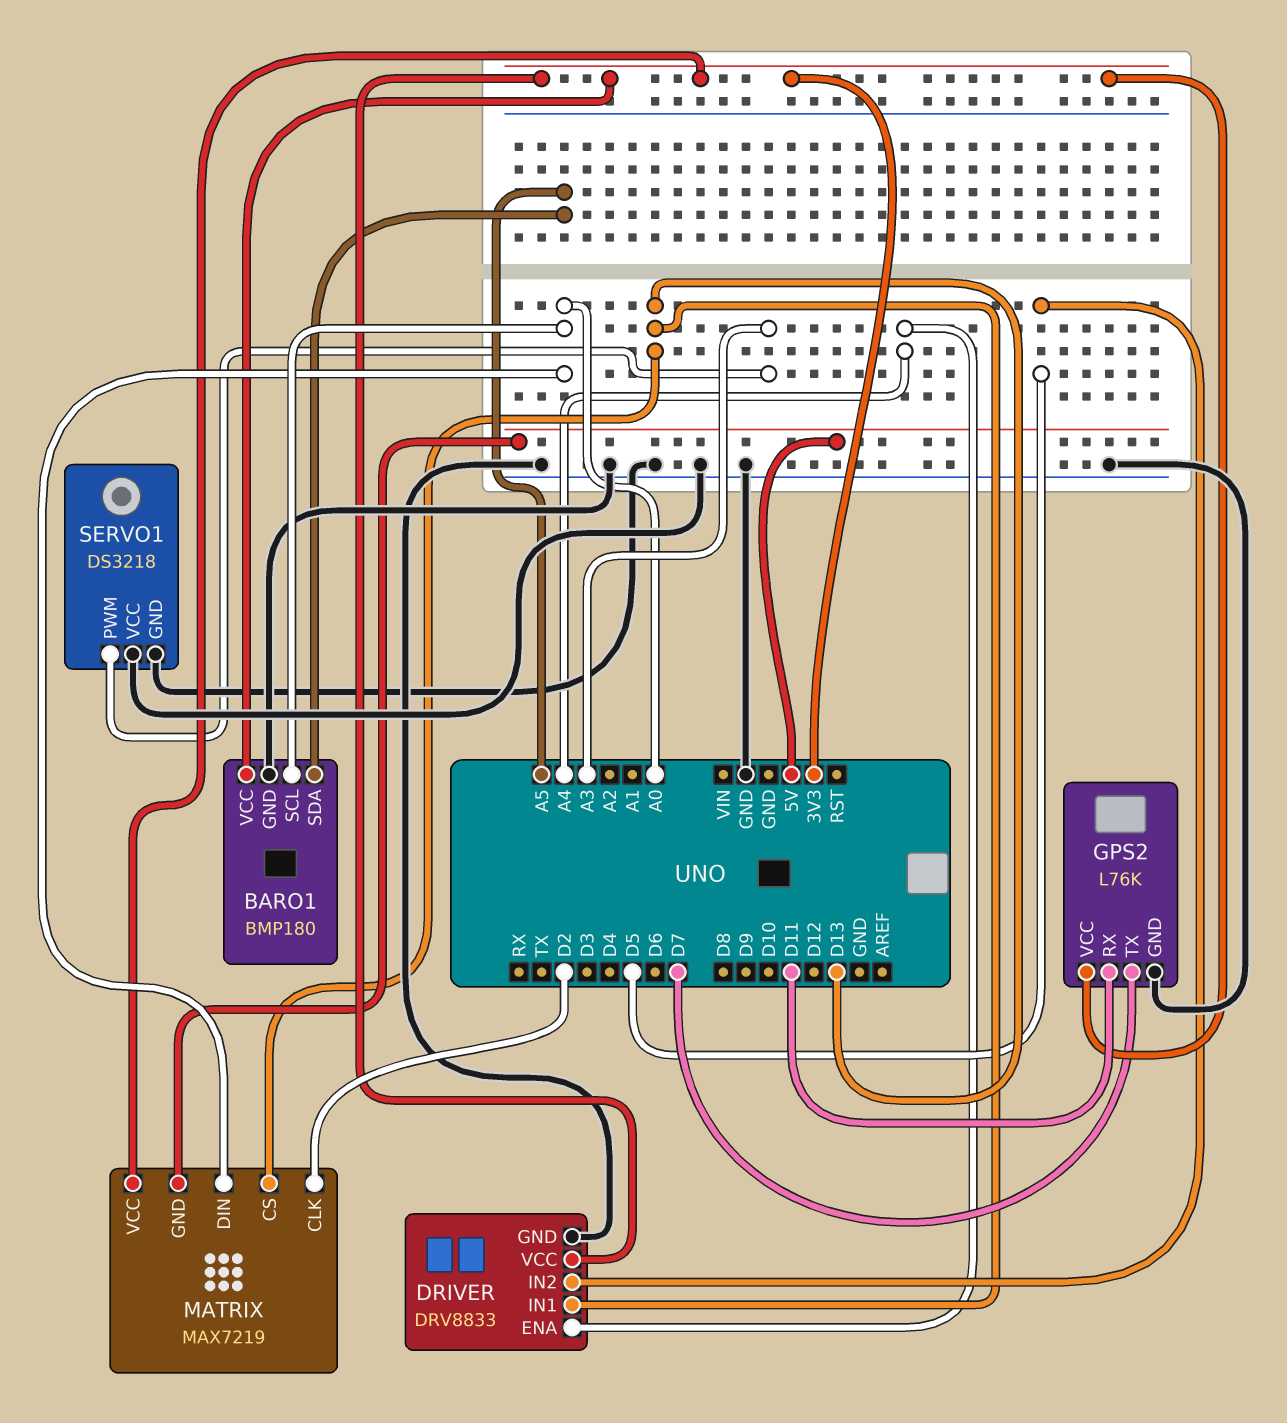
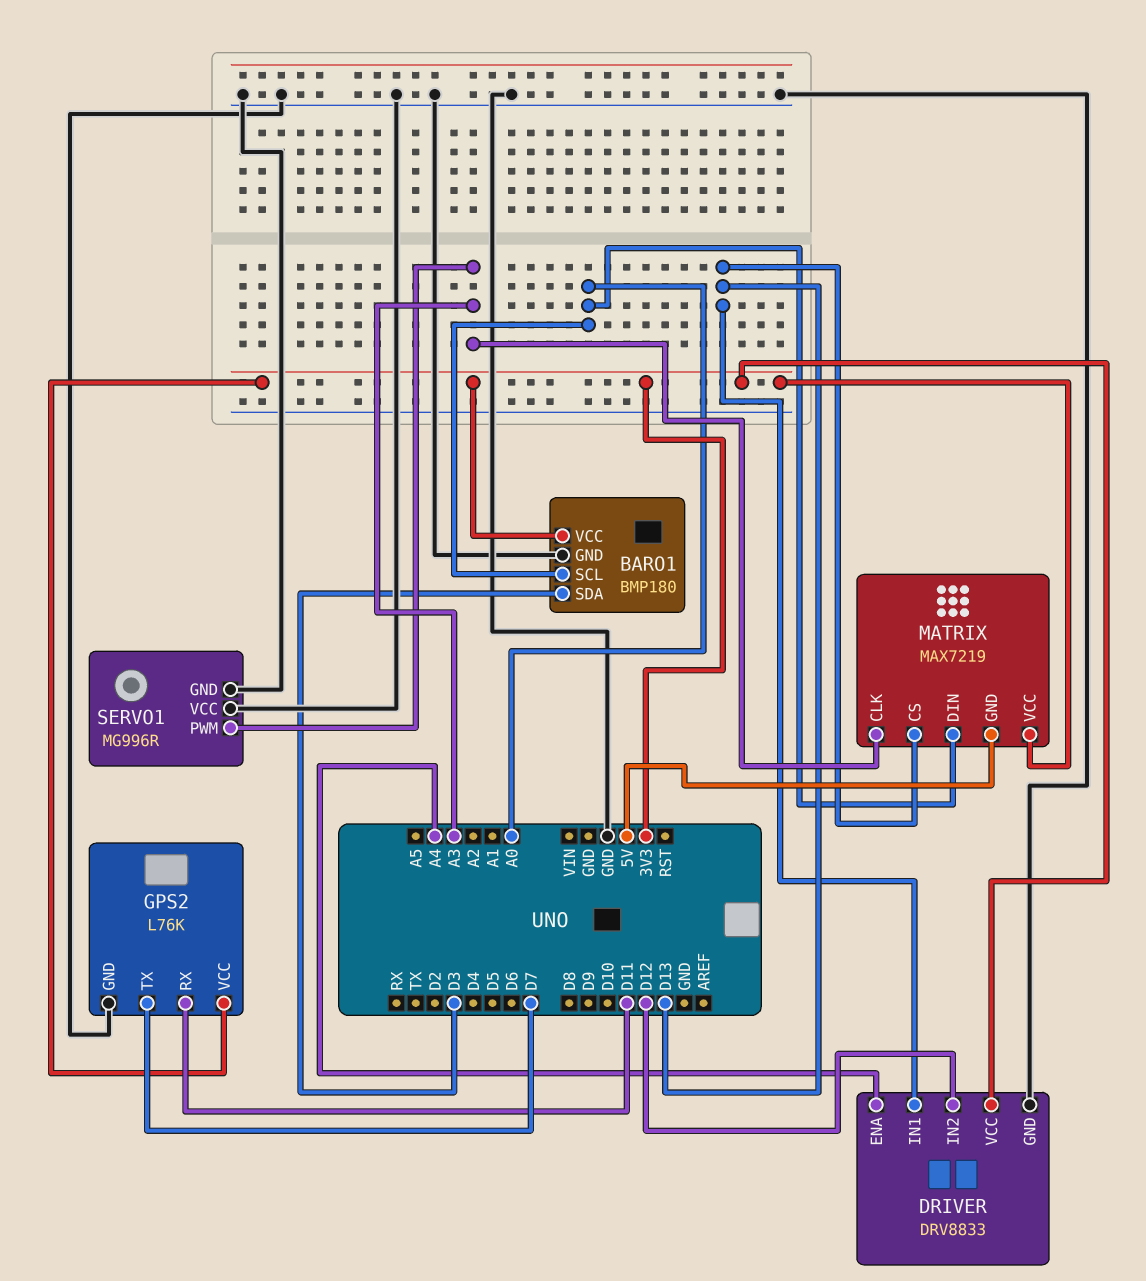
BARO1 pin SDA: A5 -> D3
DRIVER pin IN2: D5 -> D12
MATRIX pin CLK: D2 -> A3
SERVO1: DS3218 -> MG996R

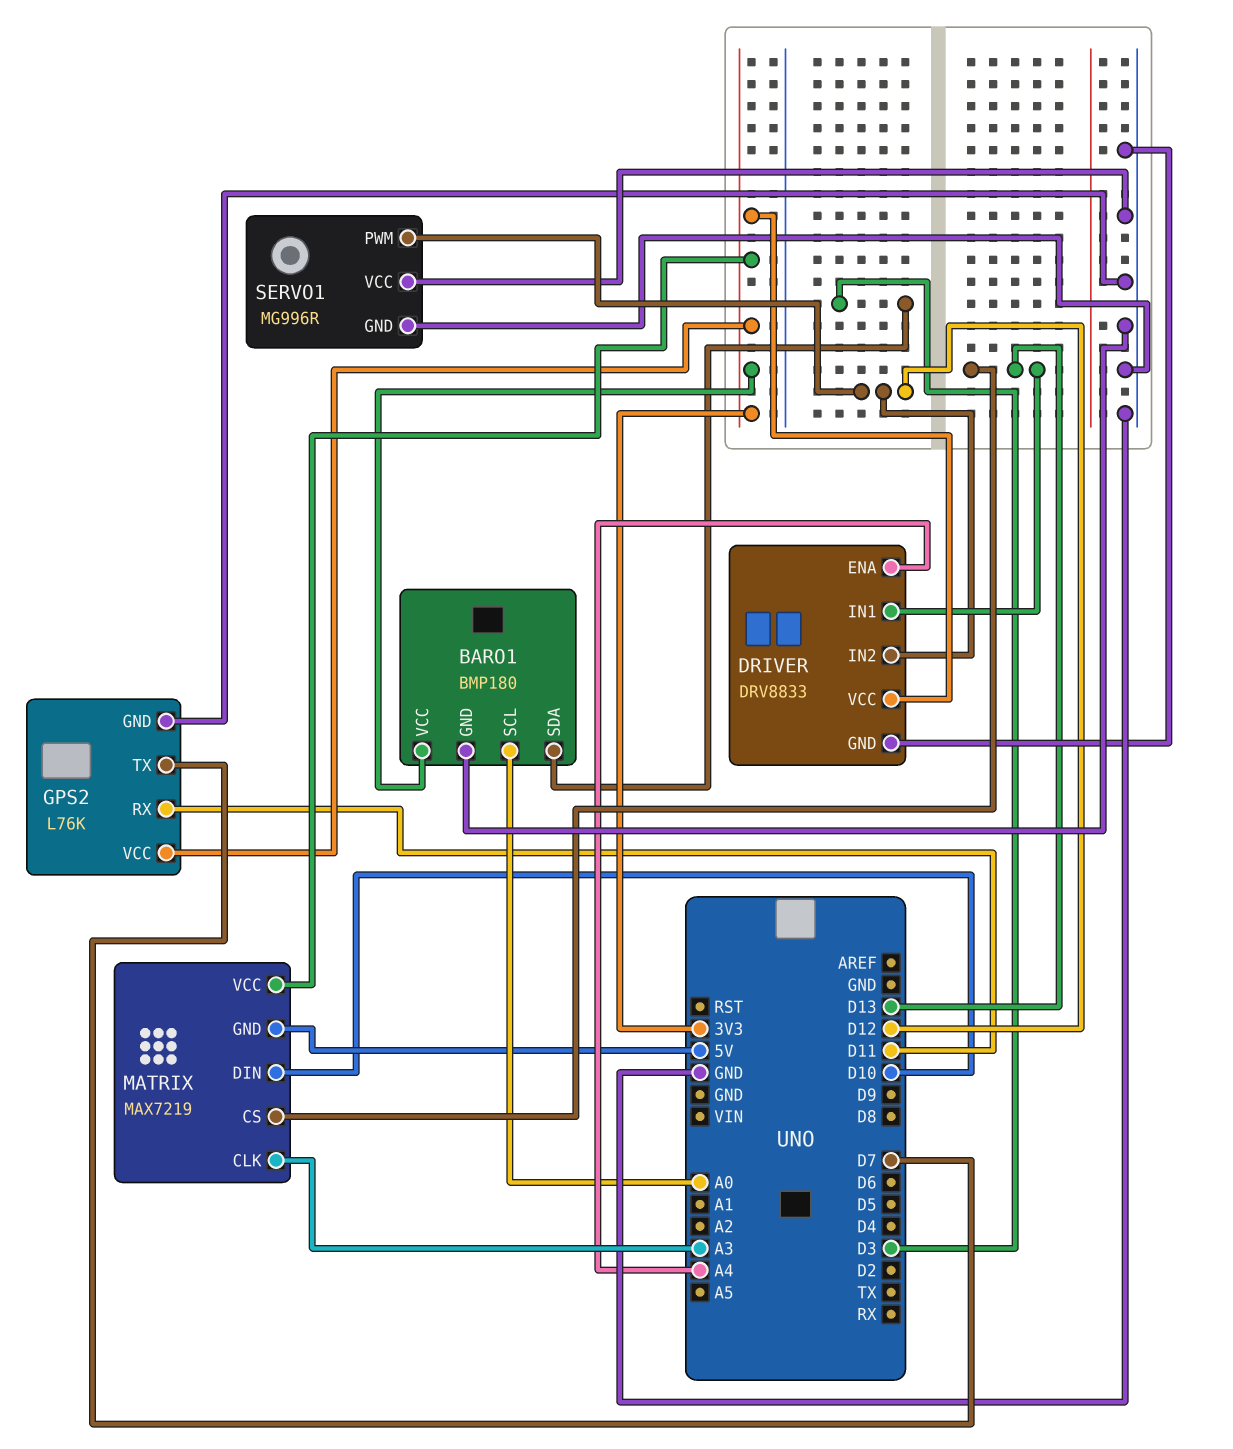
MATRIX pin DIN: A0 -> D10
SERVO1 pin PWM: A3 -> D12

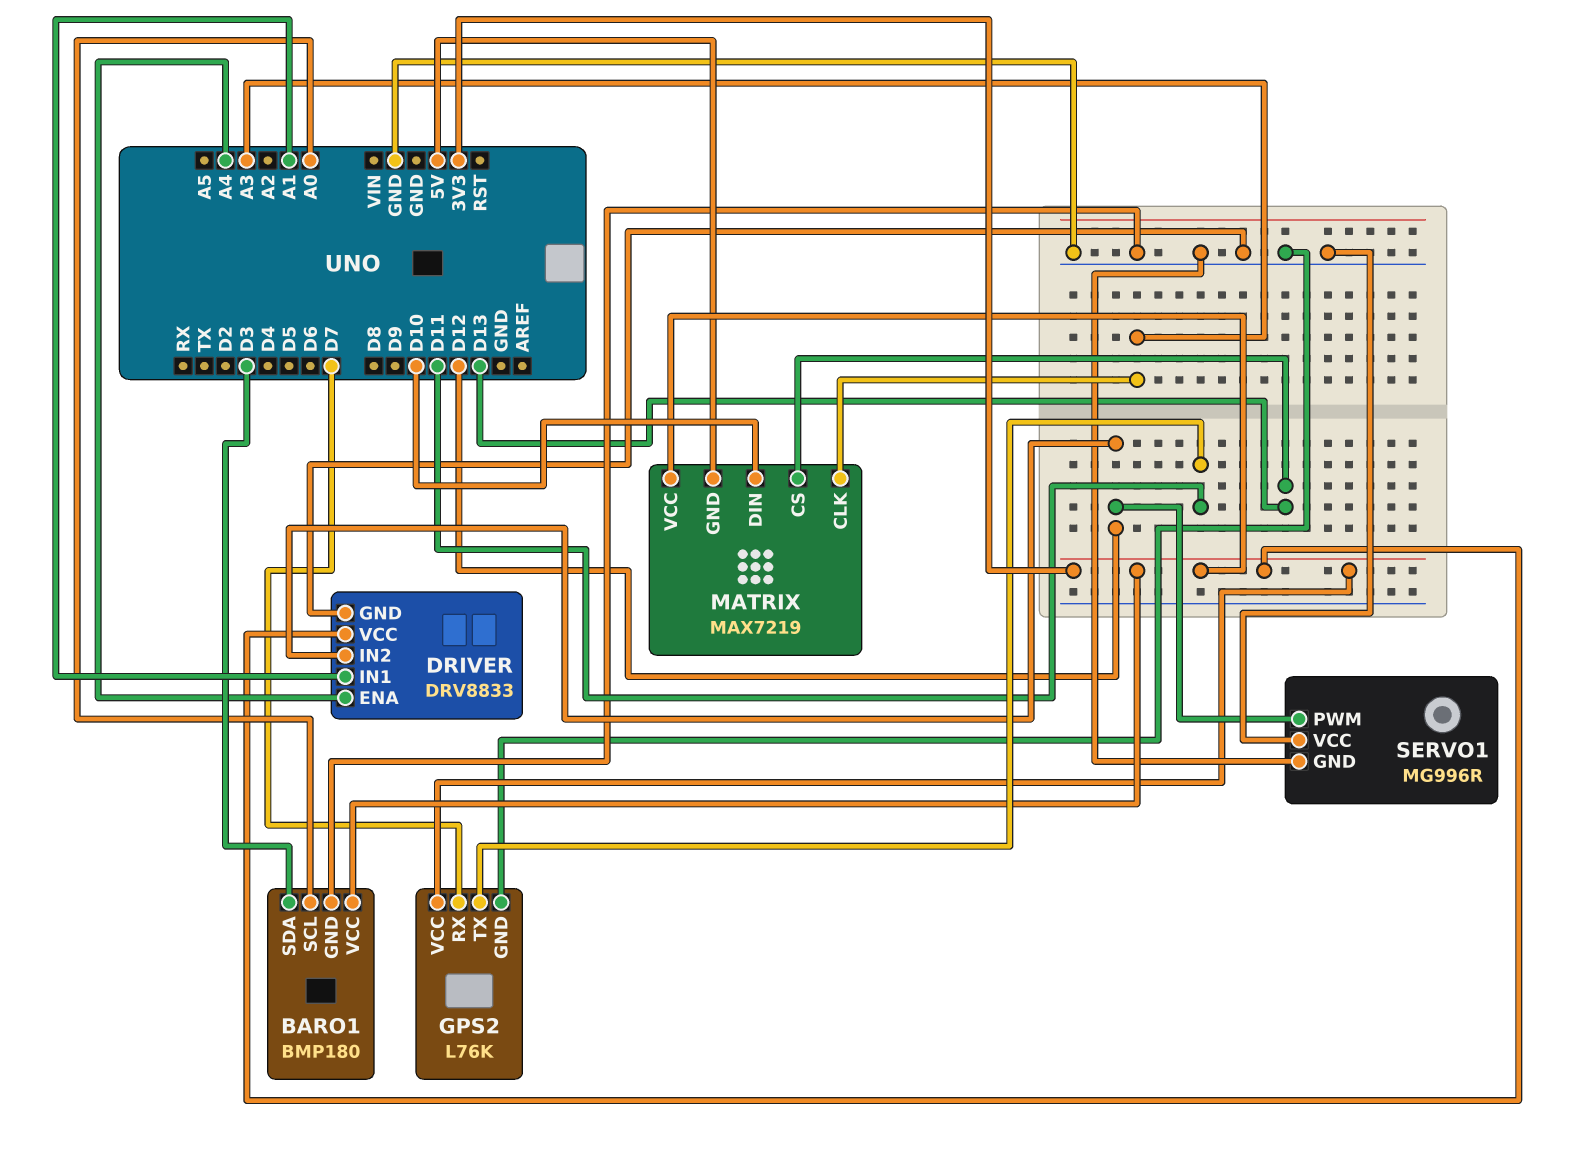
DRIVER pin IN1: D13 -> A1
GPS2 pin RX: D11 -> D7
GPS2 pin TX: D7 -> D11

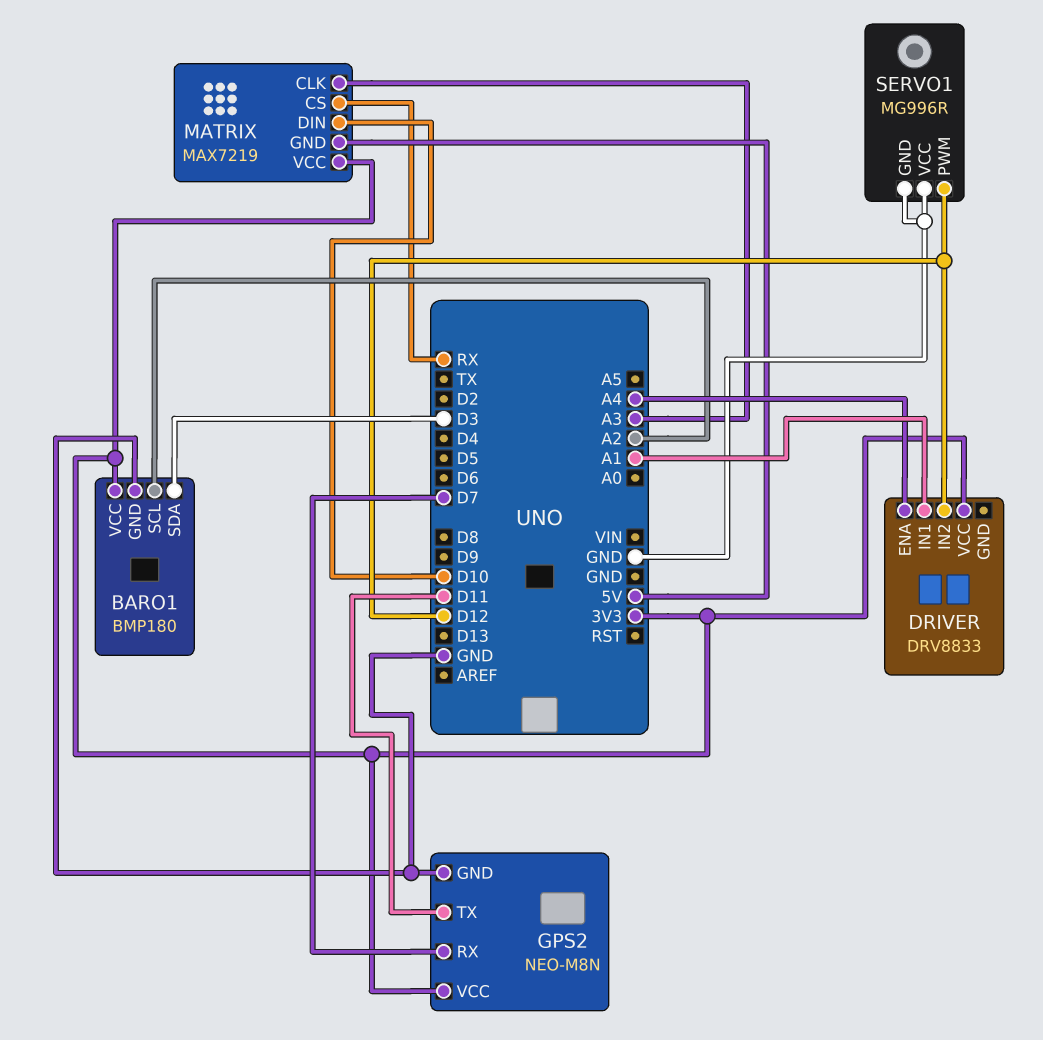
BARO1 pin SCL: A0 -> A2
DRIVER pin GND: GND -> none
GPS2: L76K -> NEO-M8N
MATRIX pin CS: D13 -> RX

